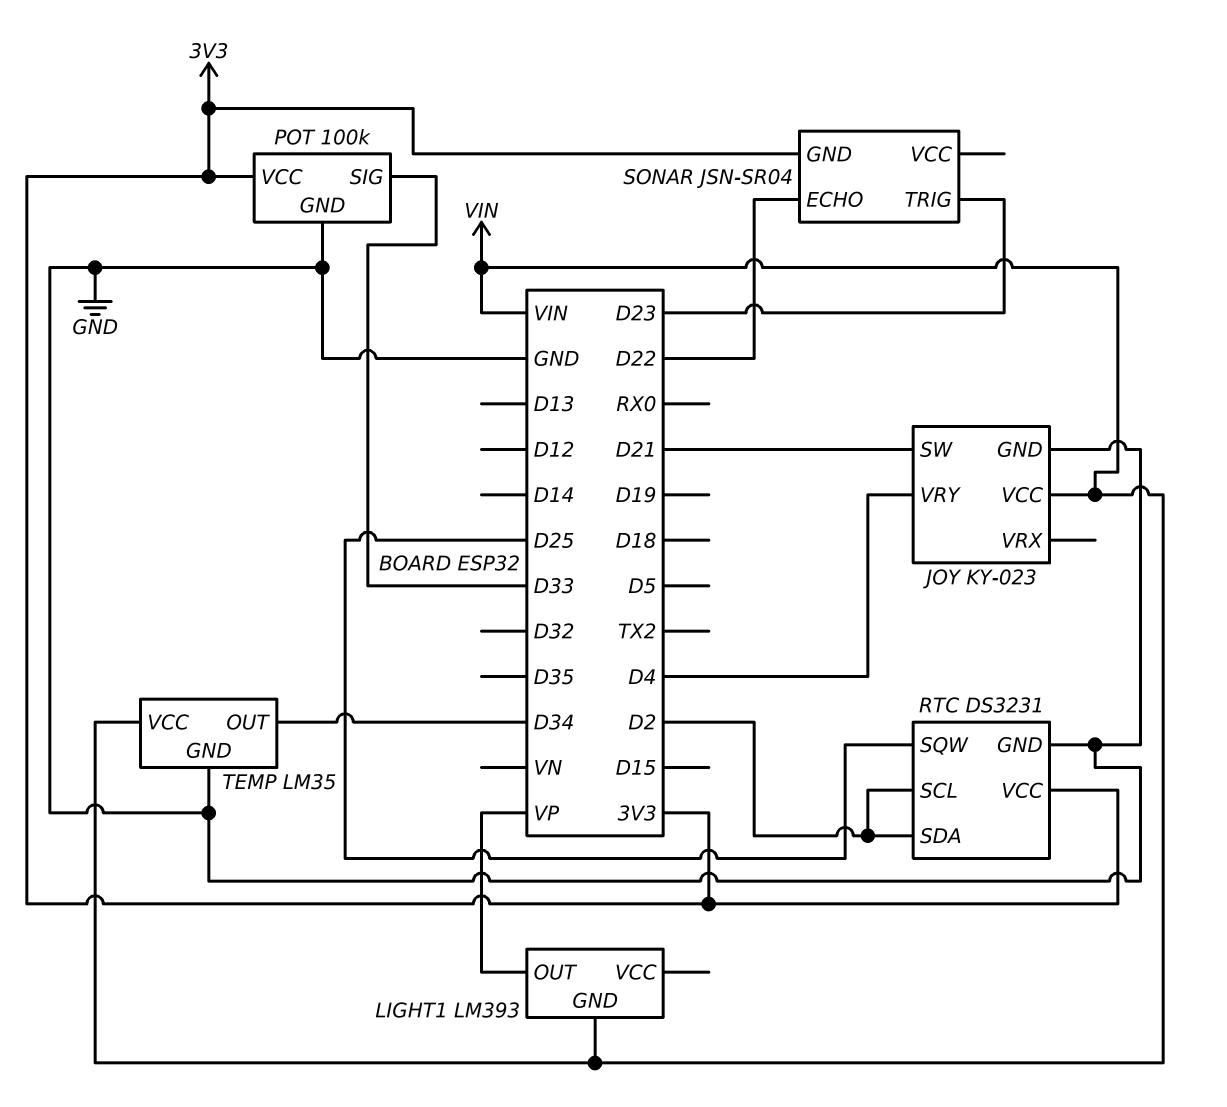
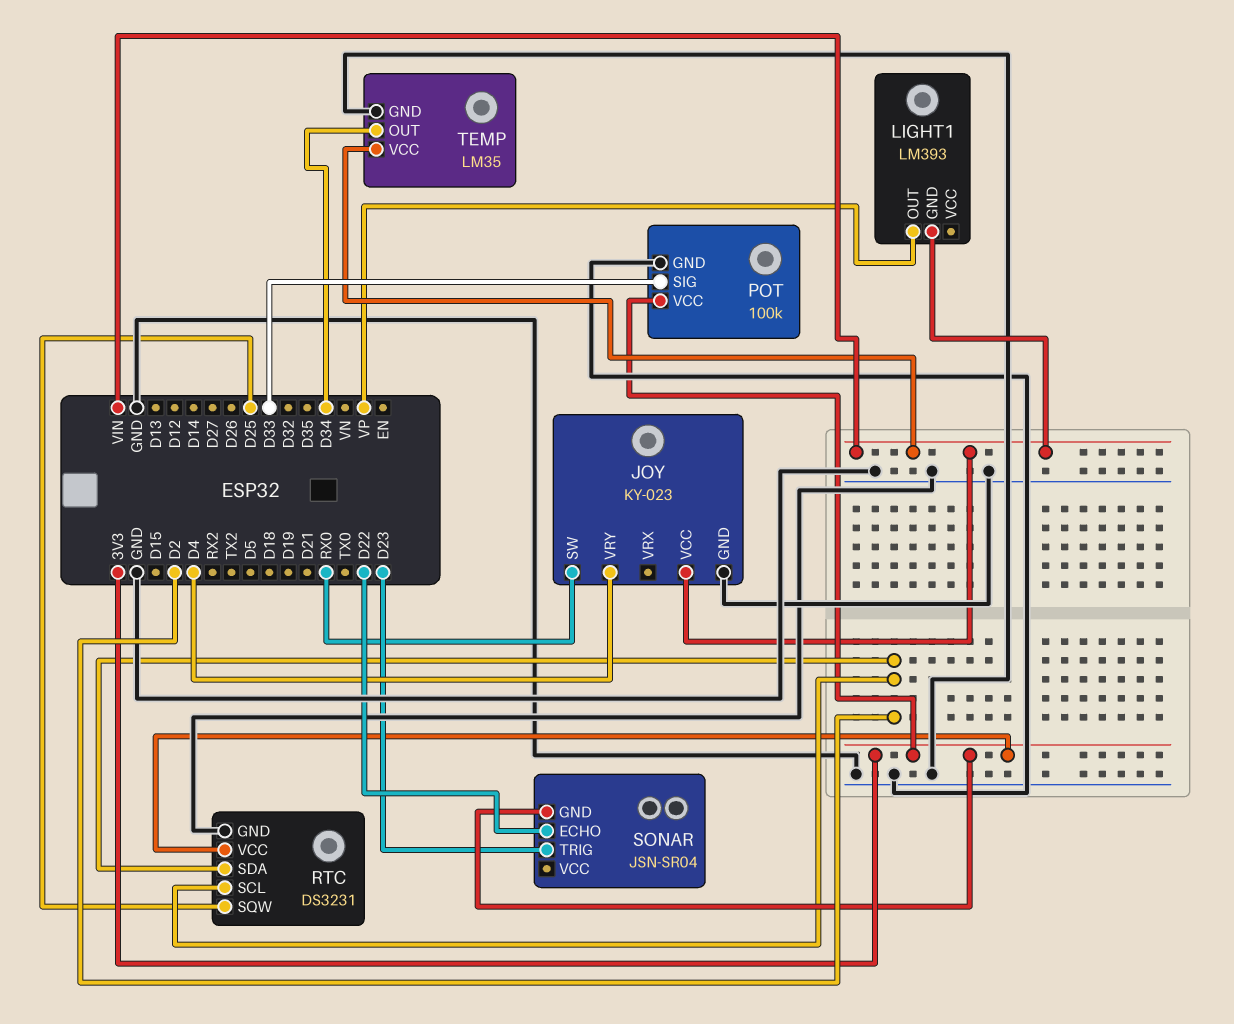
JOY pin SW: D21 -> RX0

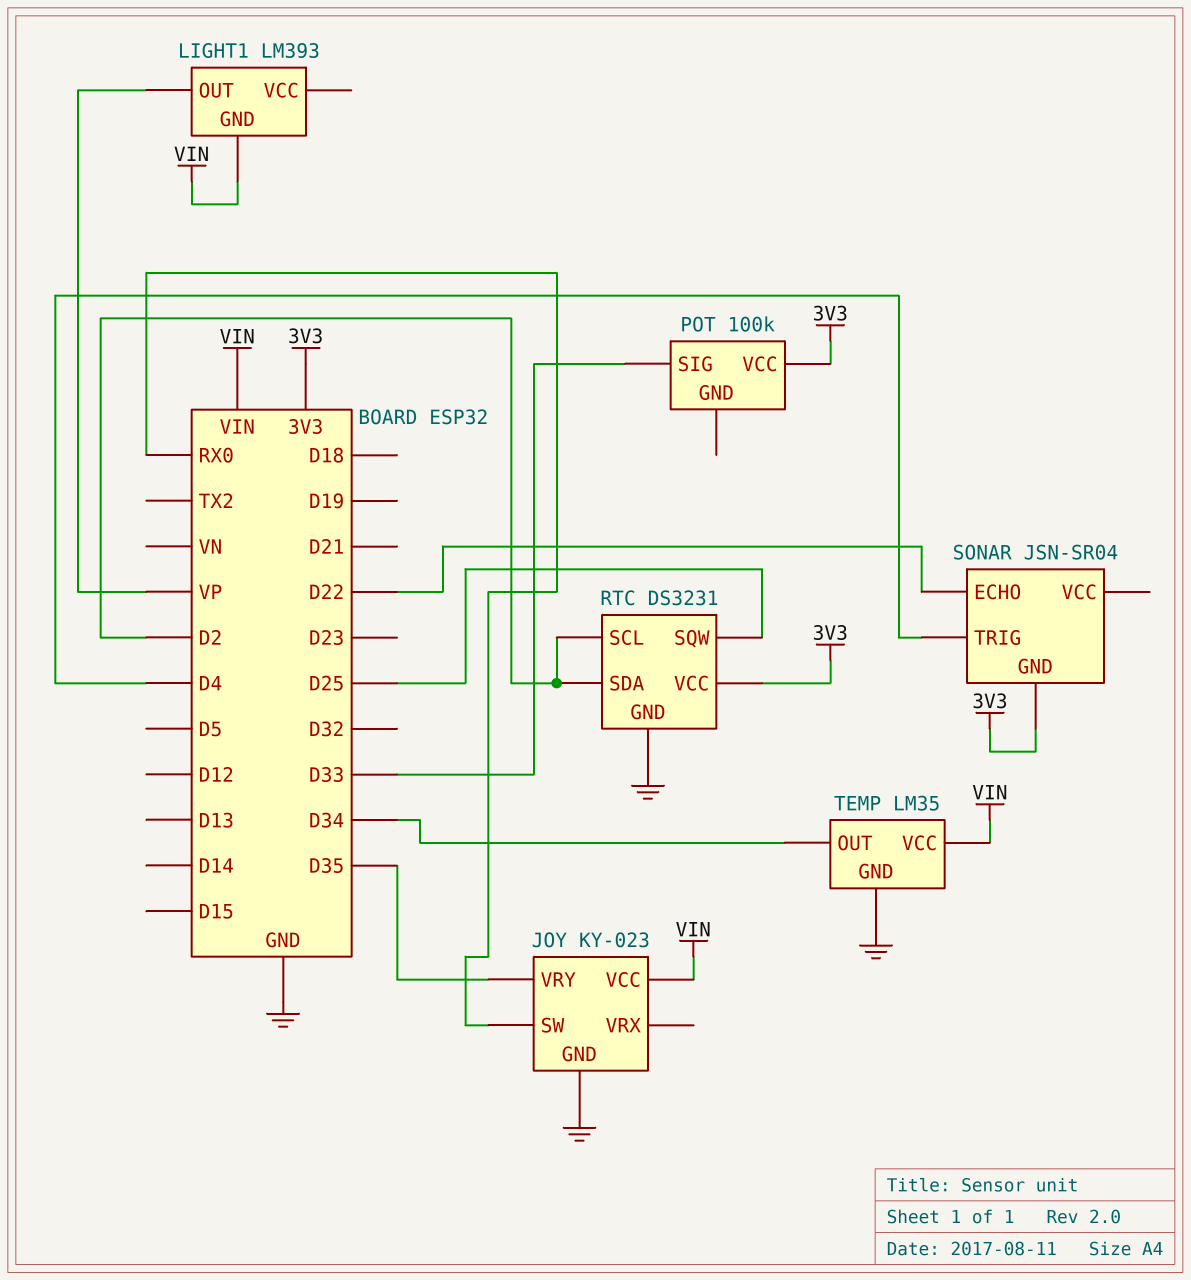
JOY pin VRY: D4 -> D35
POT pin GND: GND -> none
SONAR pin TRIG: D23 -> D4

